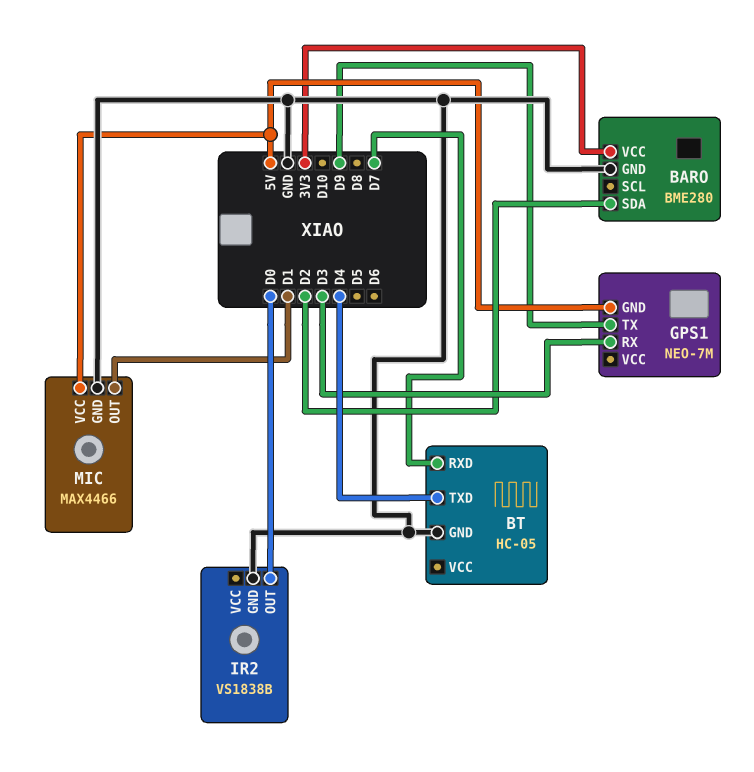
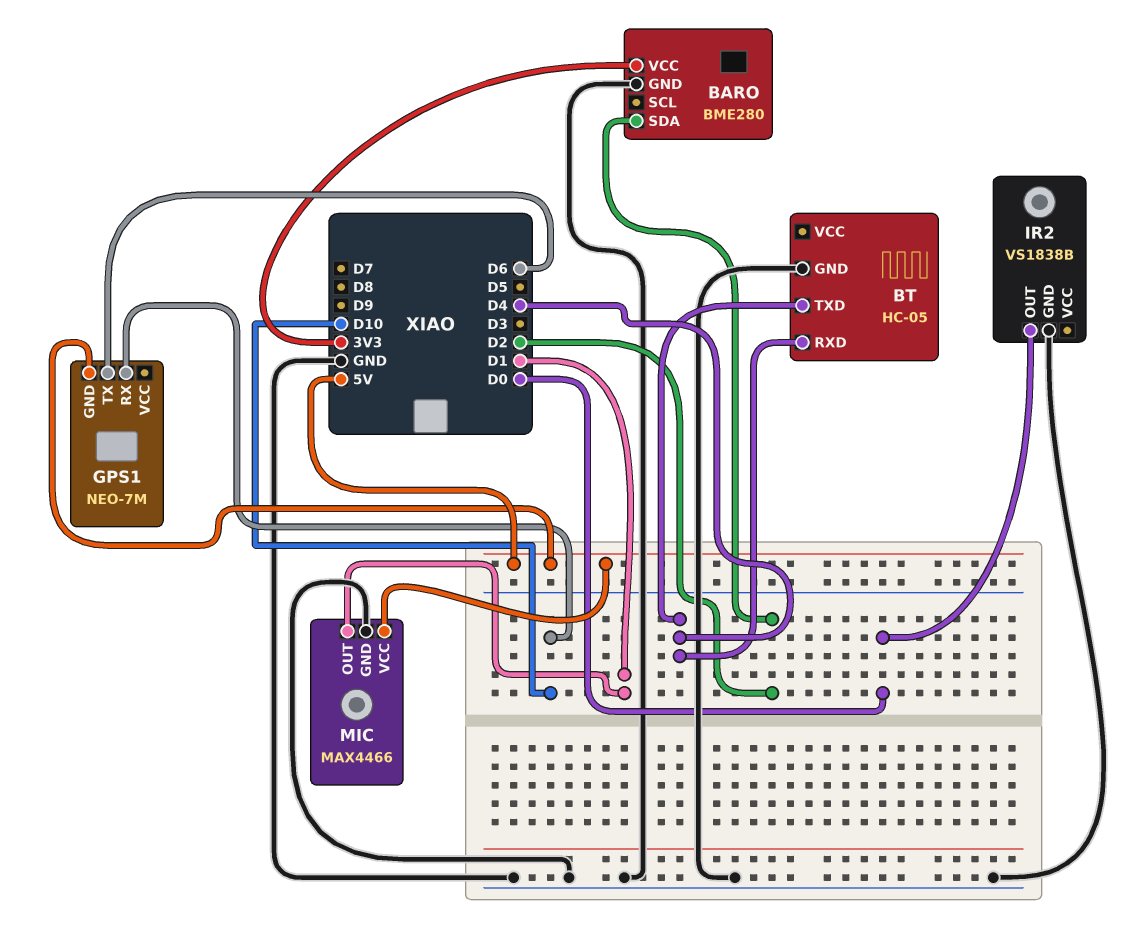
BT pin RXD: D7 -> D4
GPS1 pin RX: D3 -> D10
GPS1 pin TX: D9 -> D6

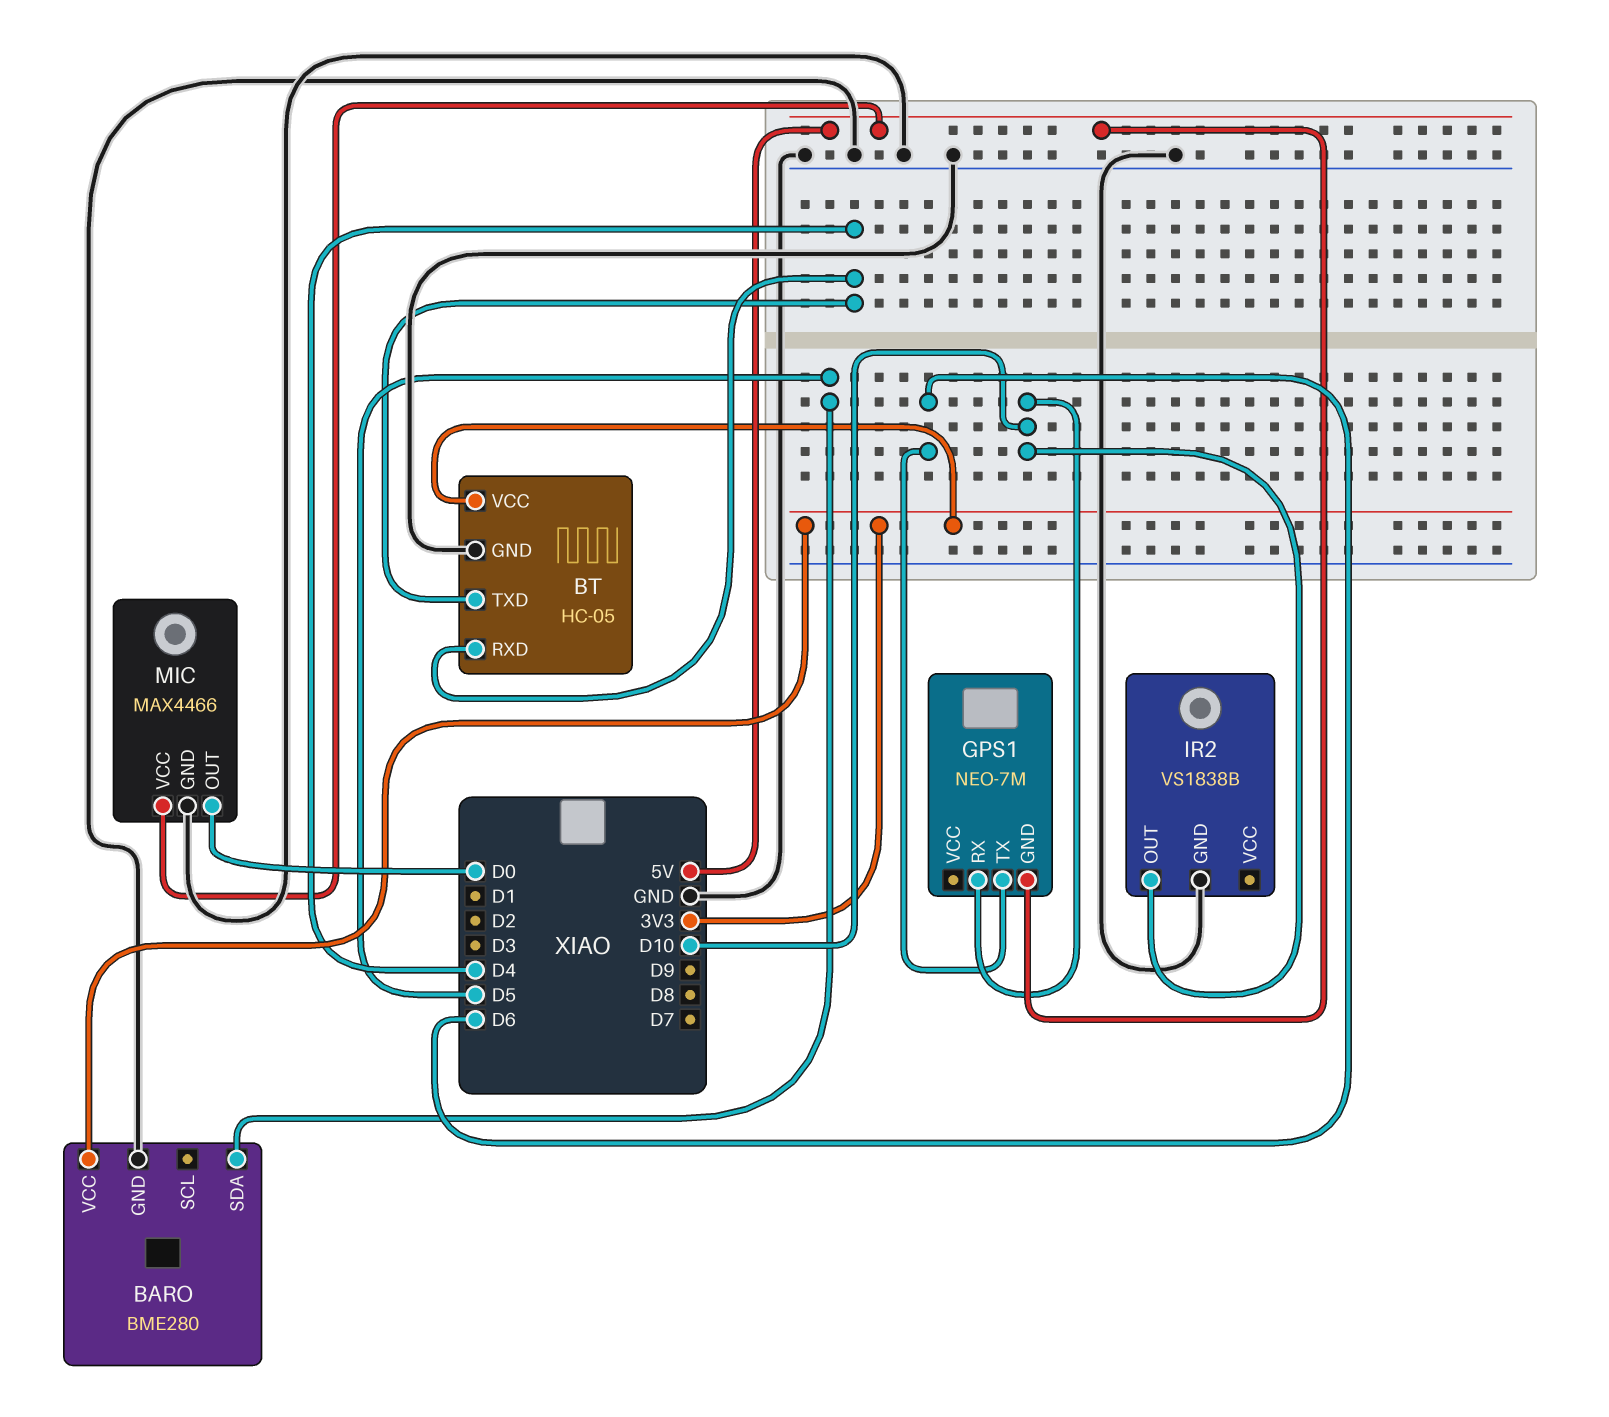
BARO pin SDA: D2 -> D5
BT pin VCC: none -> 3V3
IR2 pin OUT: D0 -> D10
MIC pin OUT: D1 -> D0

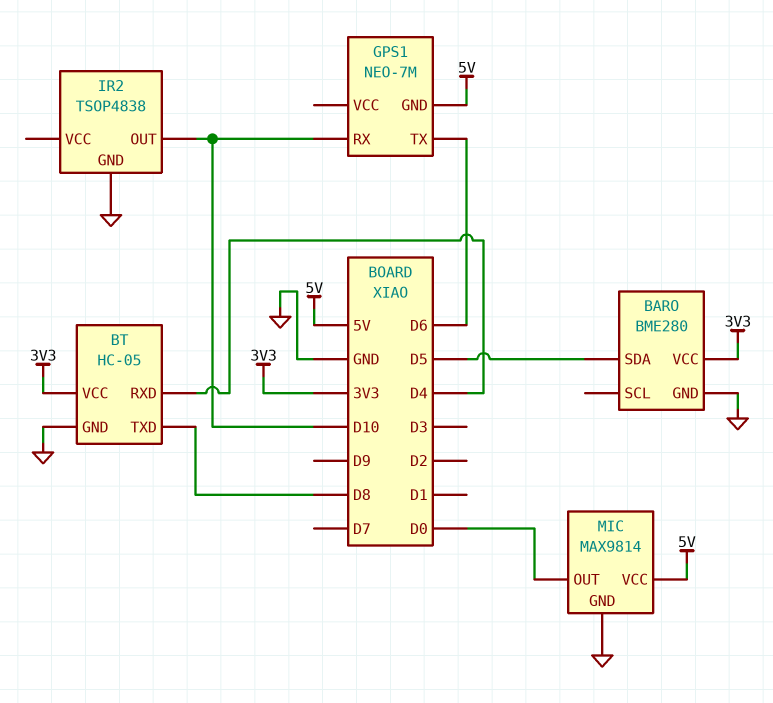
BT pin TXD: D4 -> D8
IR2: VS1838B -> TSOP4838
MIC: MAX4466 -> MAX9814

